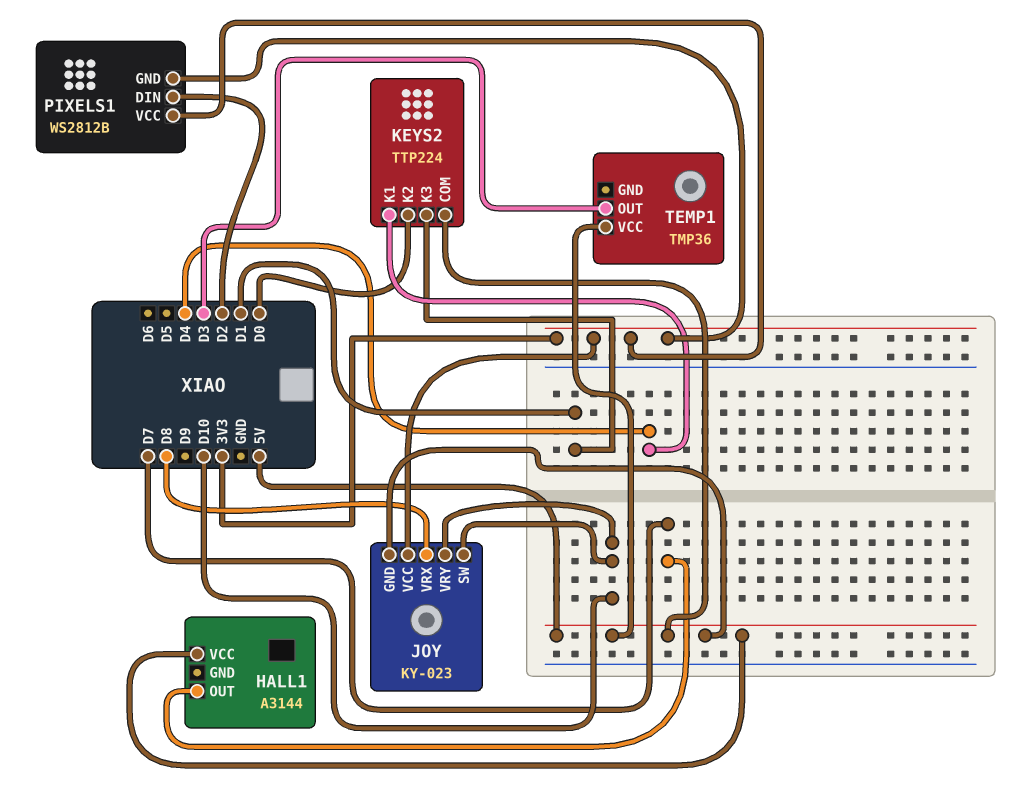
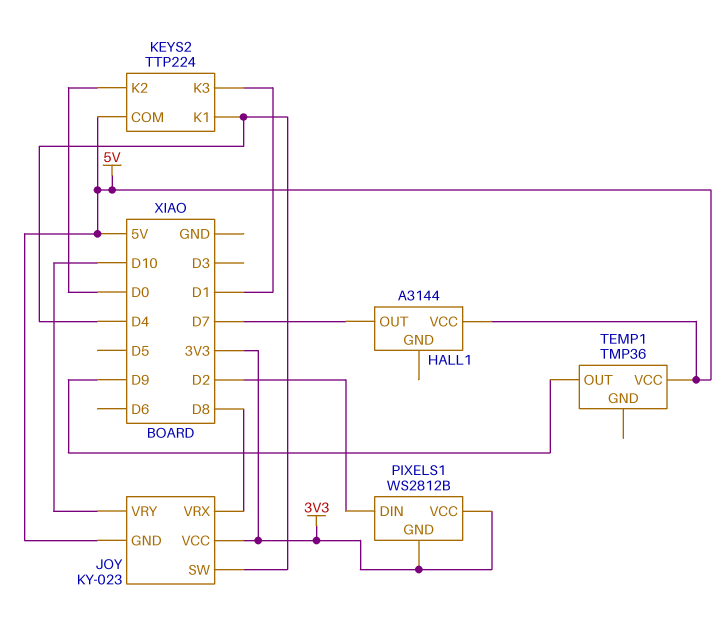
JOY pin SW: D10 -> D4
TEMP1 pin OUT: D3 -> D9

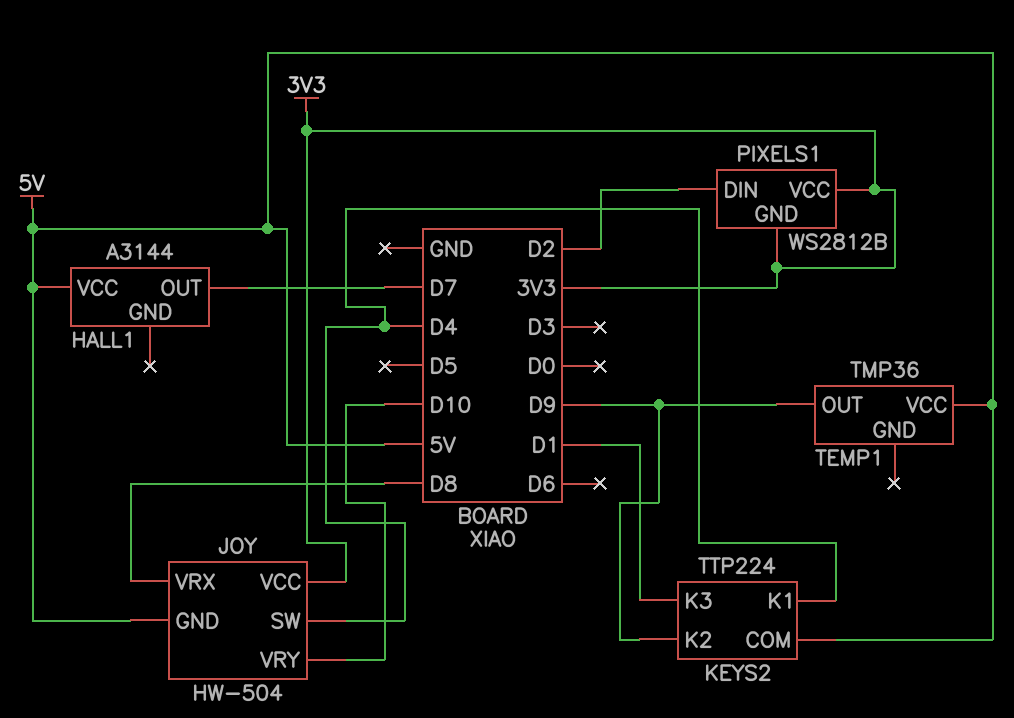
JOY: KY-023 -> HW-504
KEYS2 pin K2: D0 -> D9

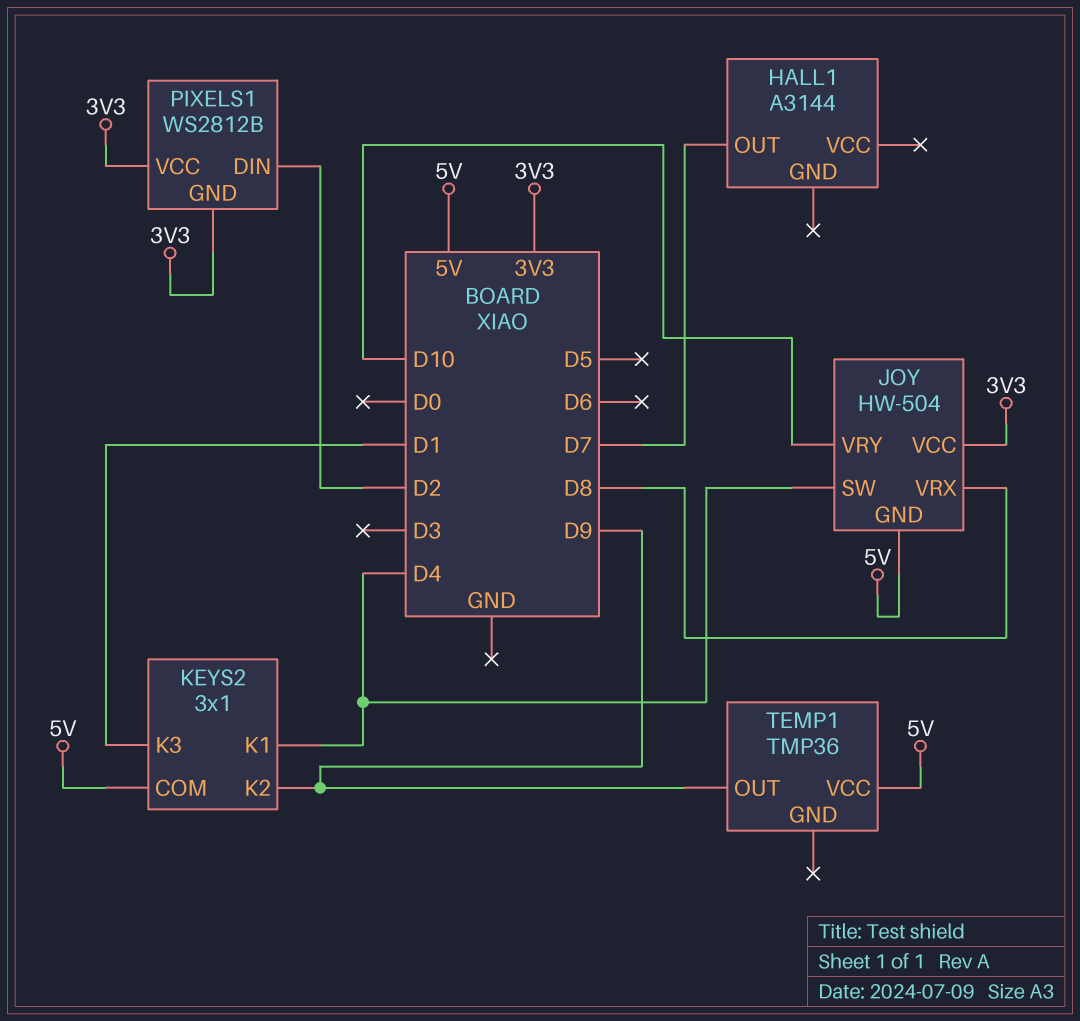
HALL1 pin VCC: 5V -> none
KEYS2: TTP224 -> 3x1

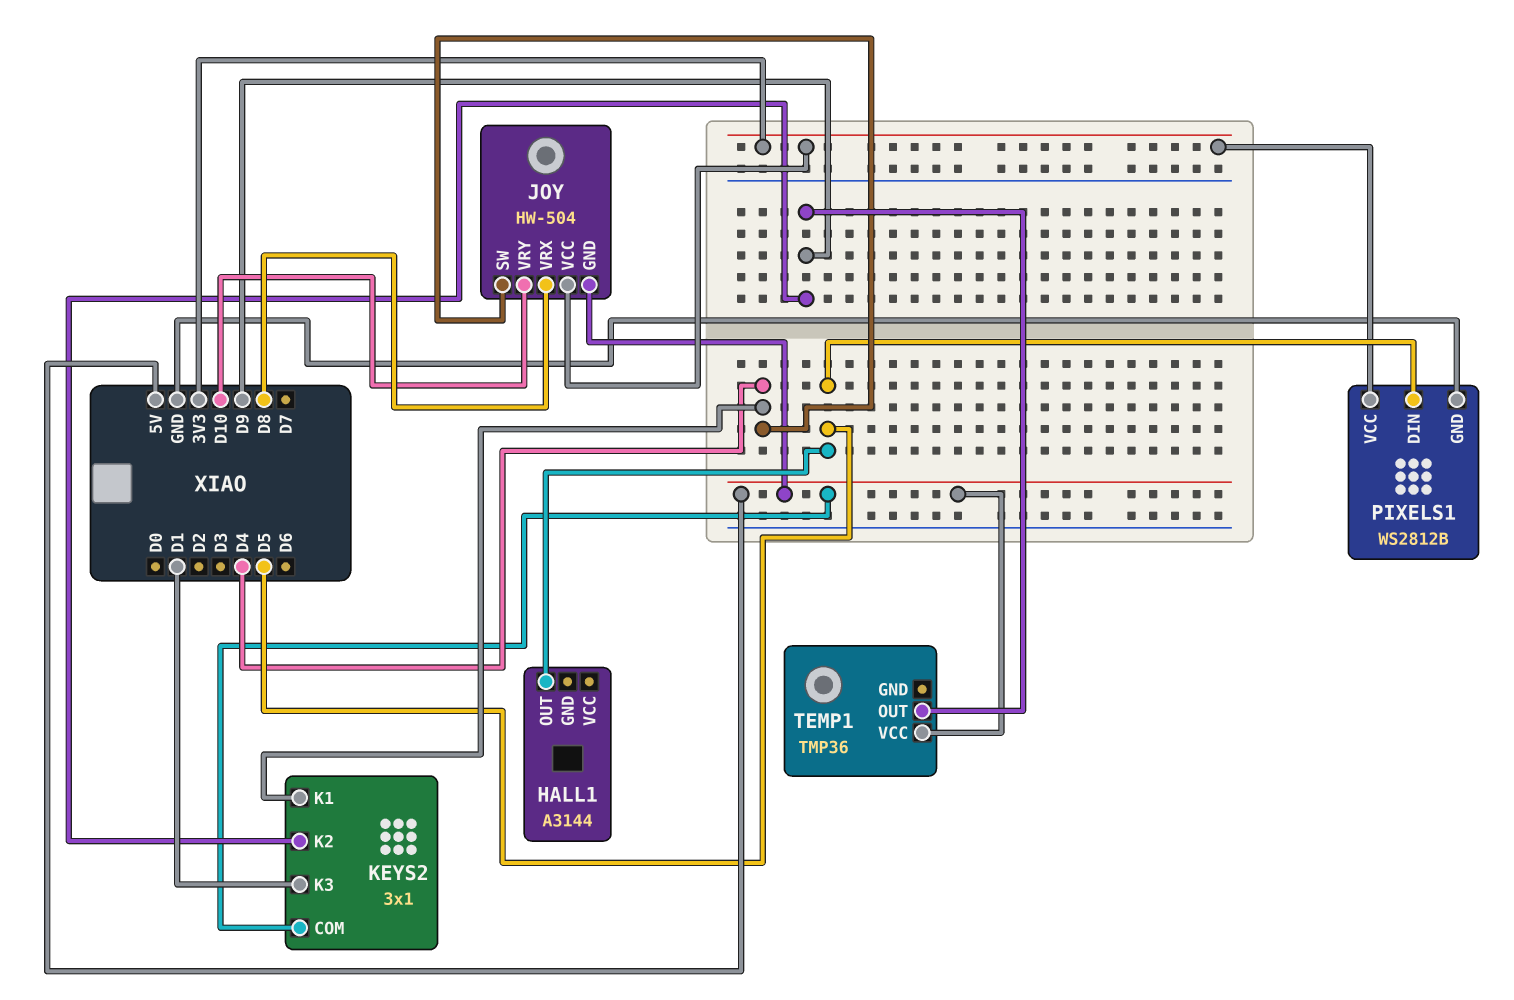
HALL1 pin OUT: D7 -> D5
PIXELS1 pin DIN: D2 -> D5
PIXELS1 pin GND: 3V3 -> GND

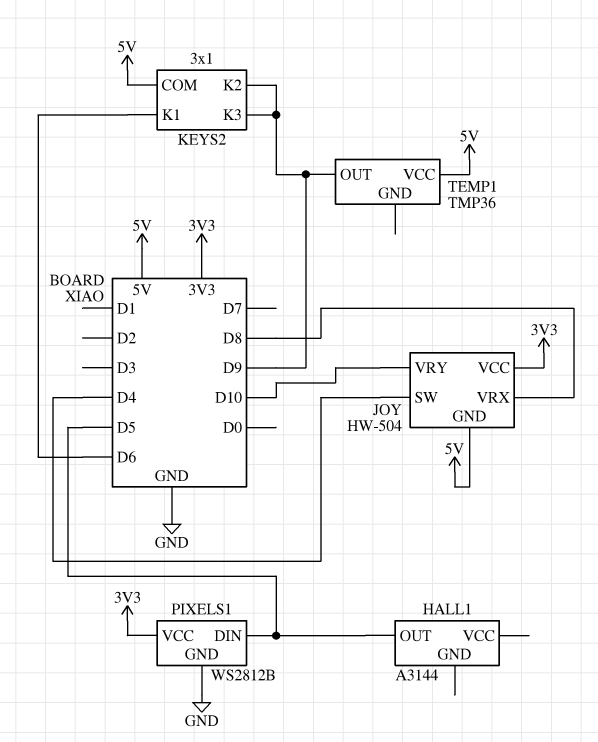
KEYS2 pin K1: D4 -> D6
KEYS2 pin K3: D1 -> D9

